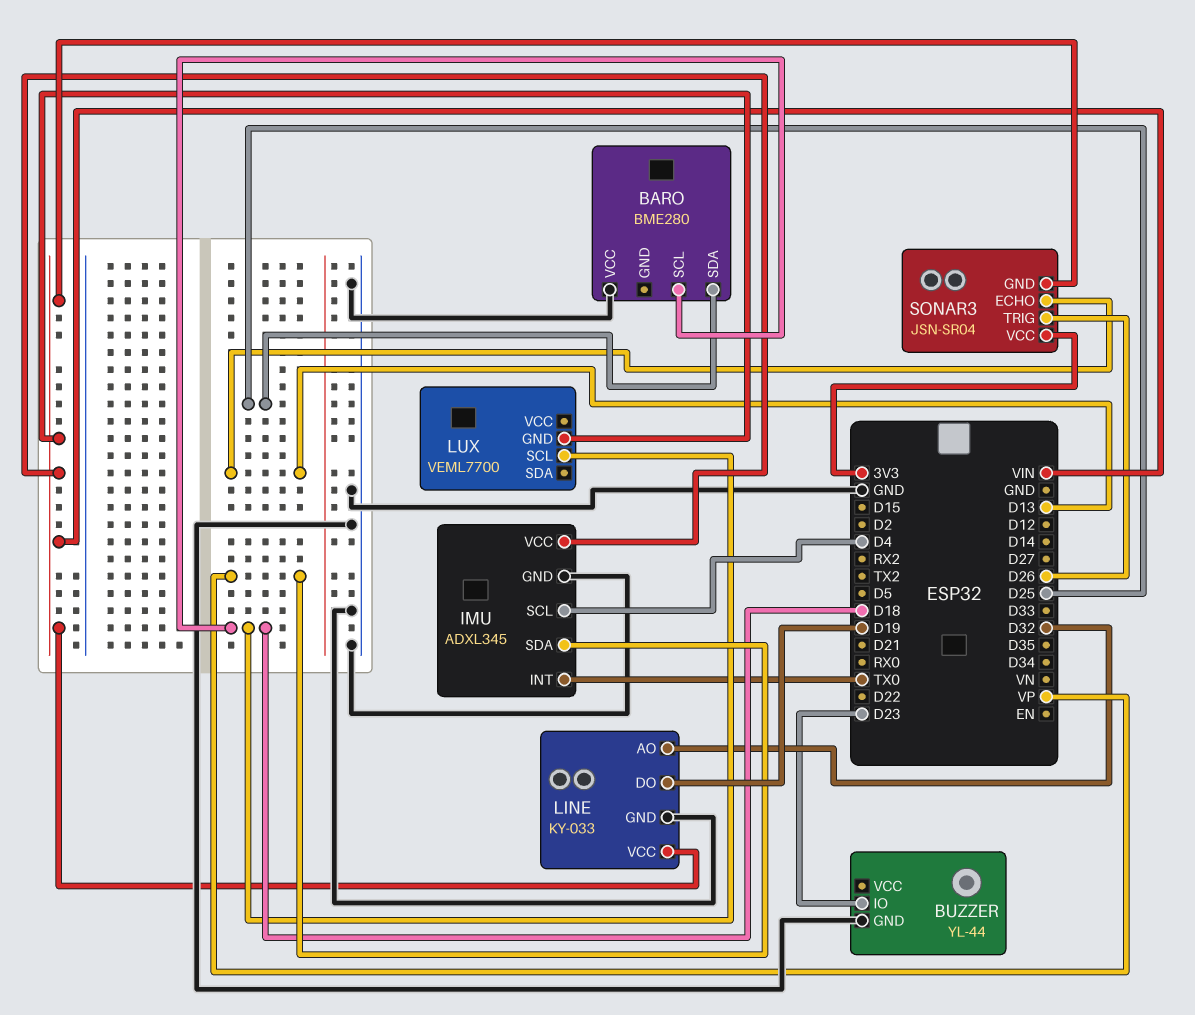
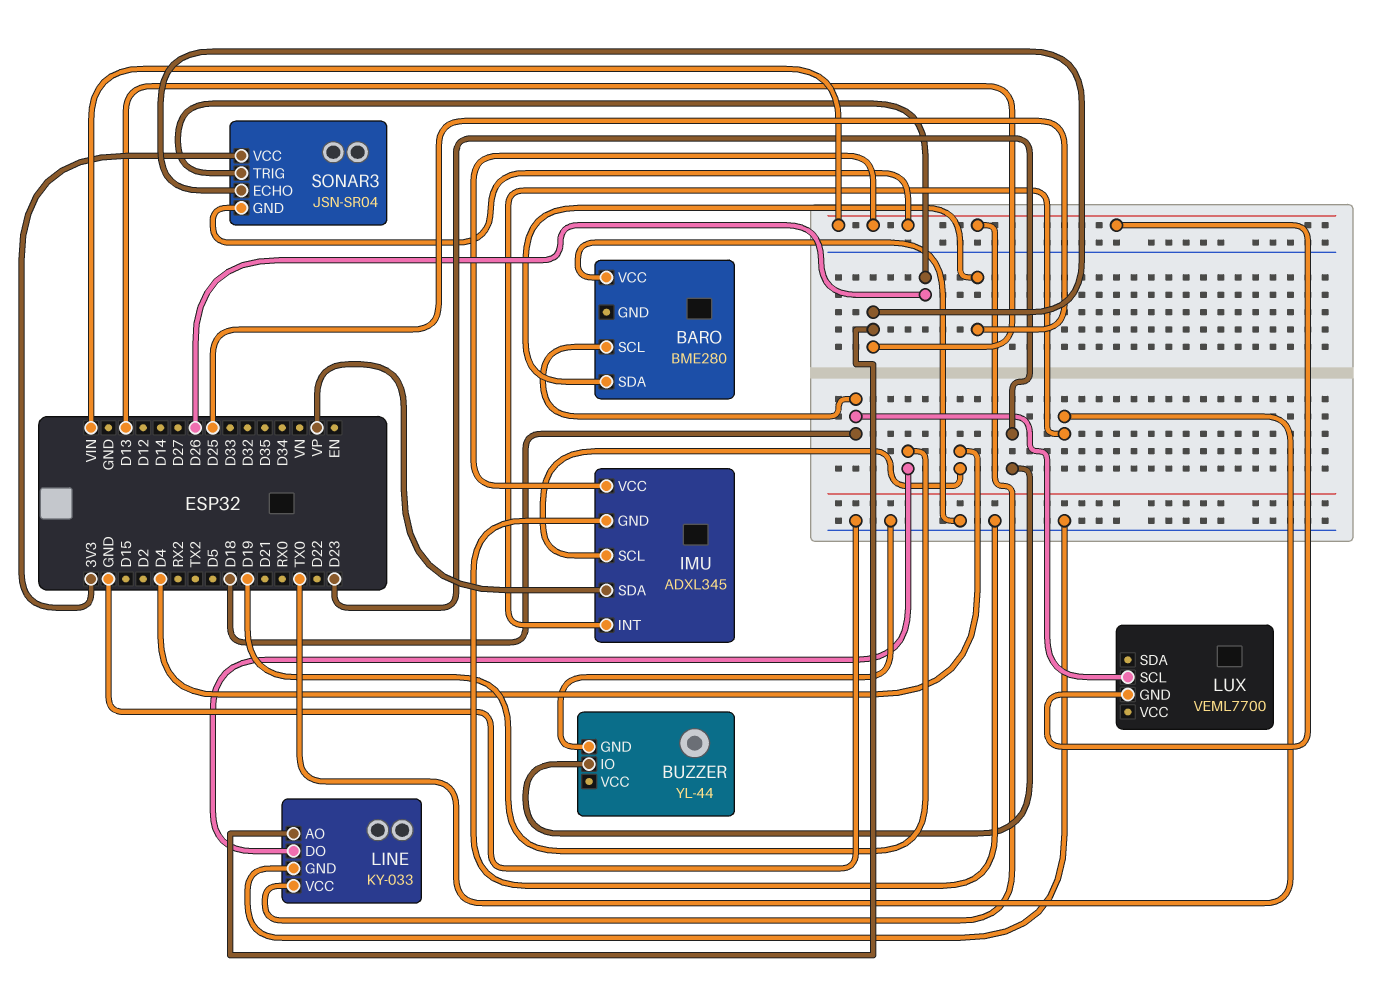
LINE pin AO: D32 -> D13

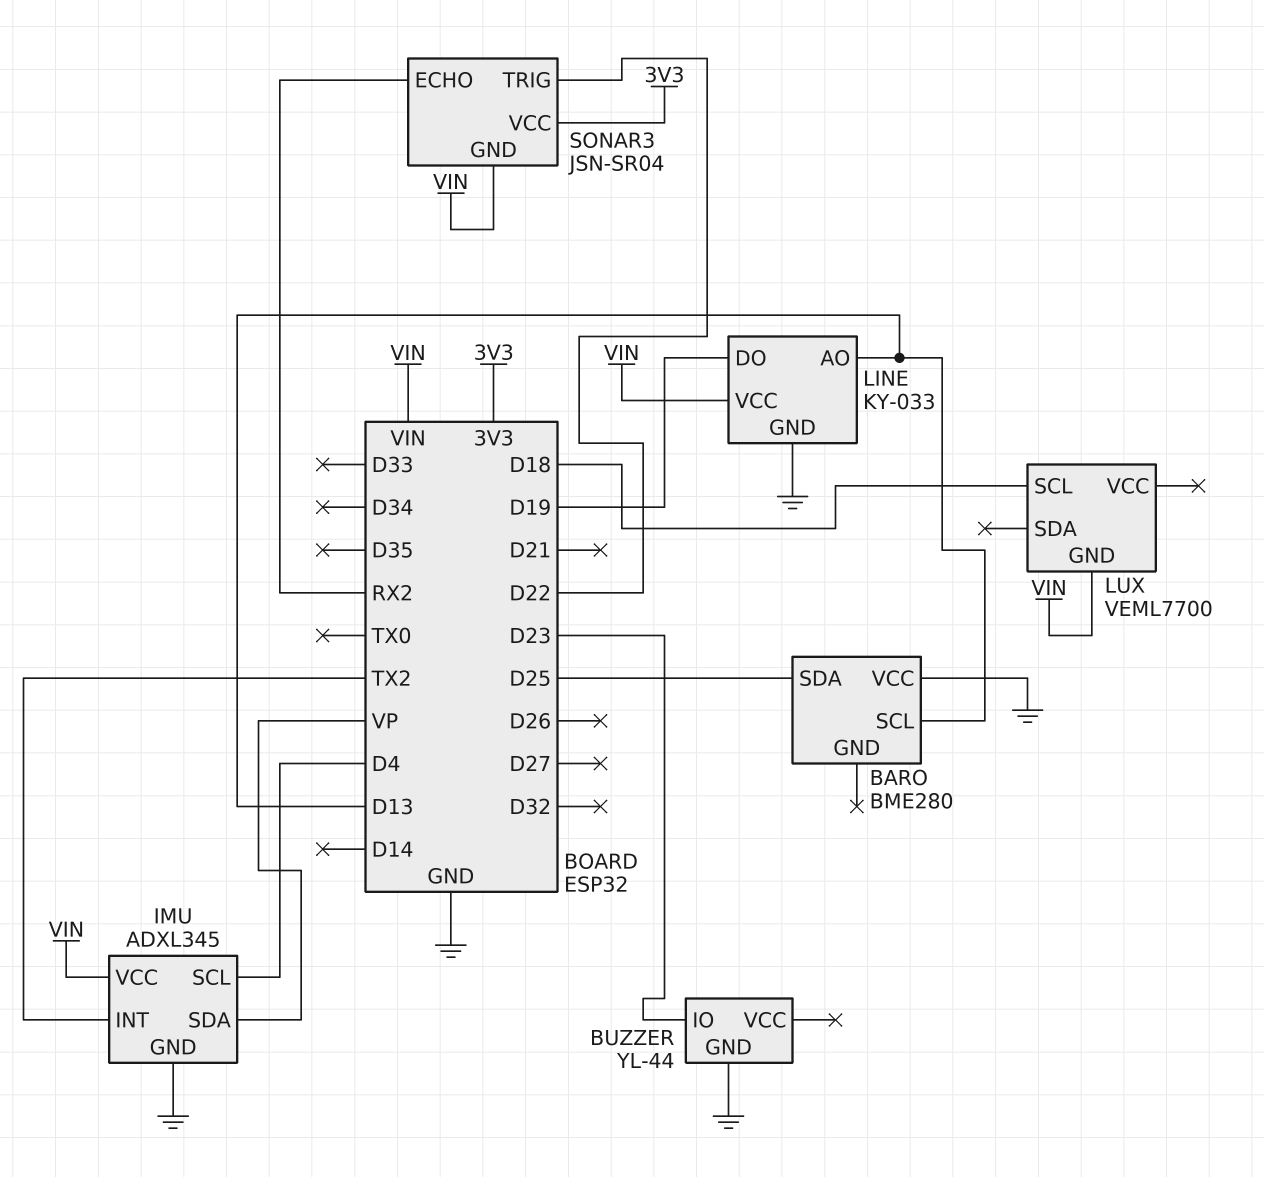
BARO pin SCL: D18 -> D13
IMU pin INT: TX0 -> TX2
SONAR3 pin ECHO: D13 -> RX2
SONAR3 pin TRIG: D26 -> D22

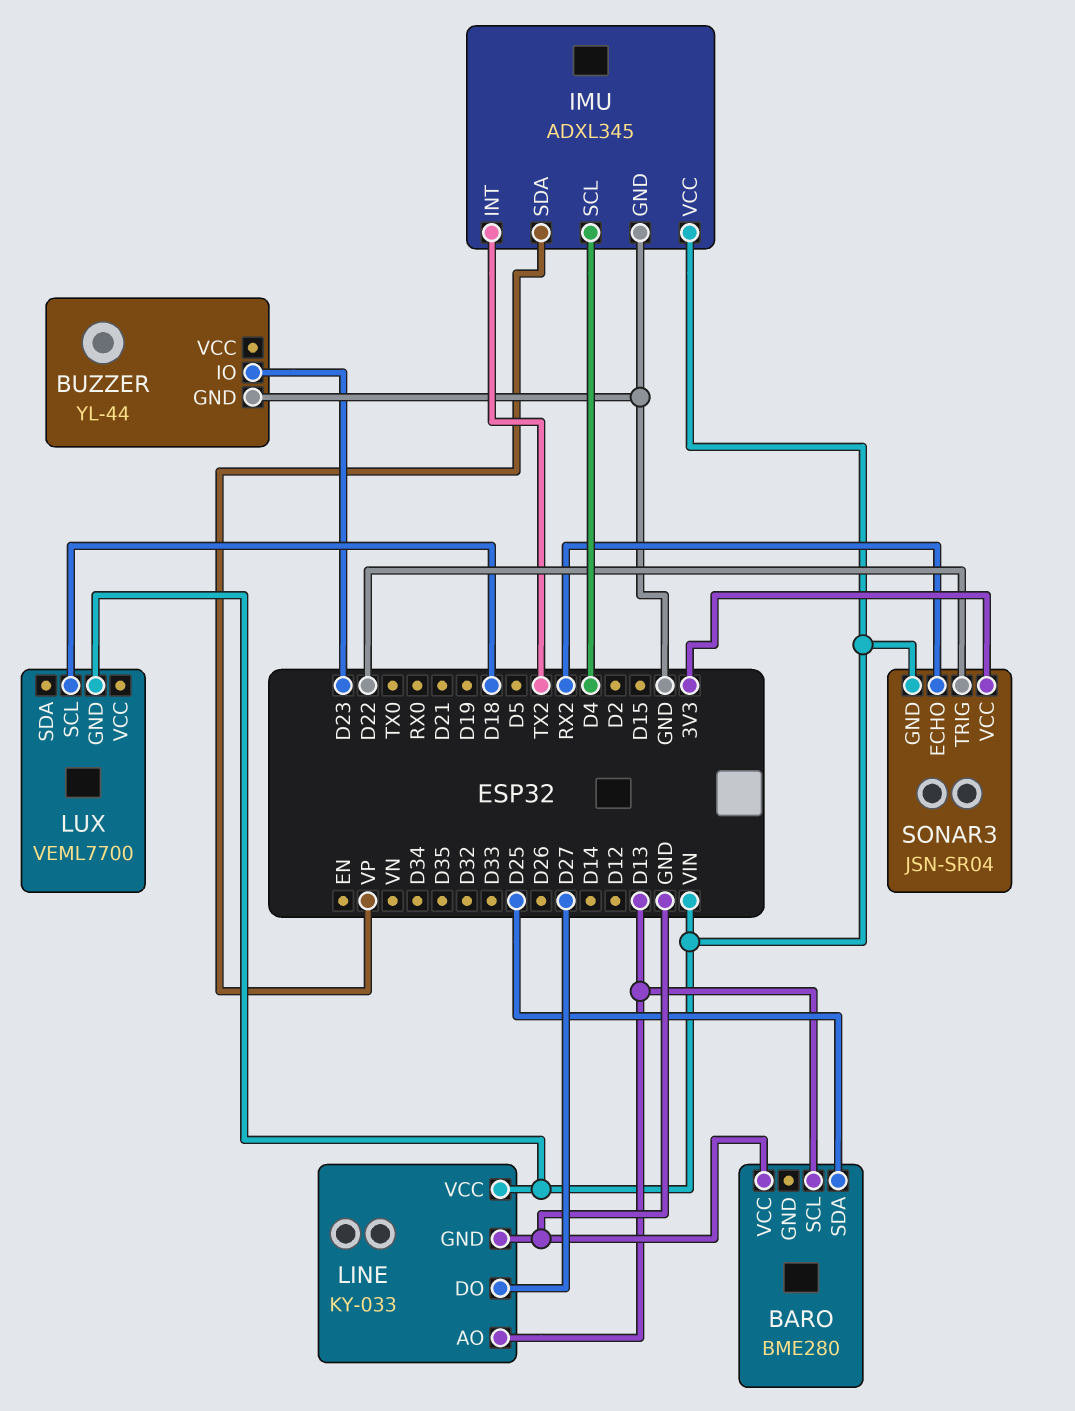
LINE pin DO: D19 -> D27

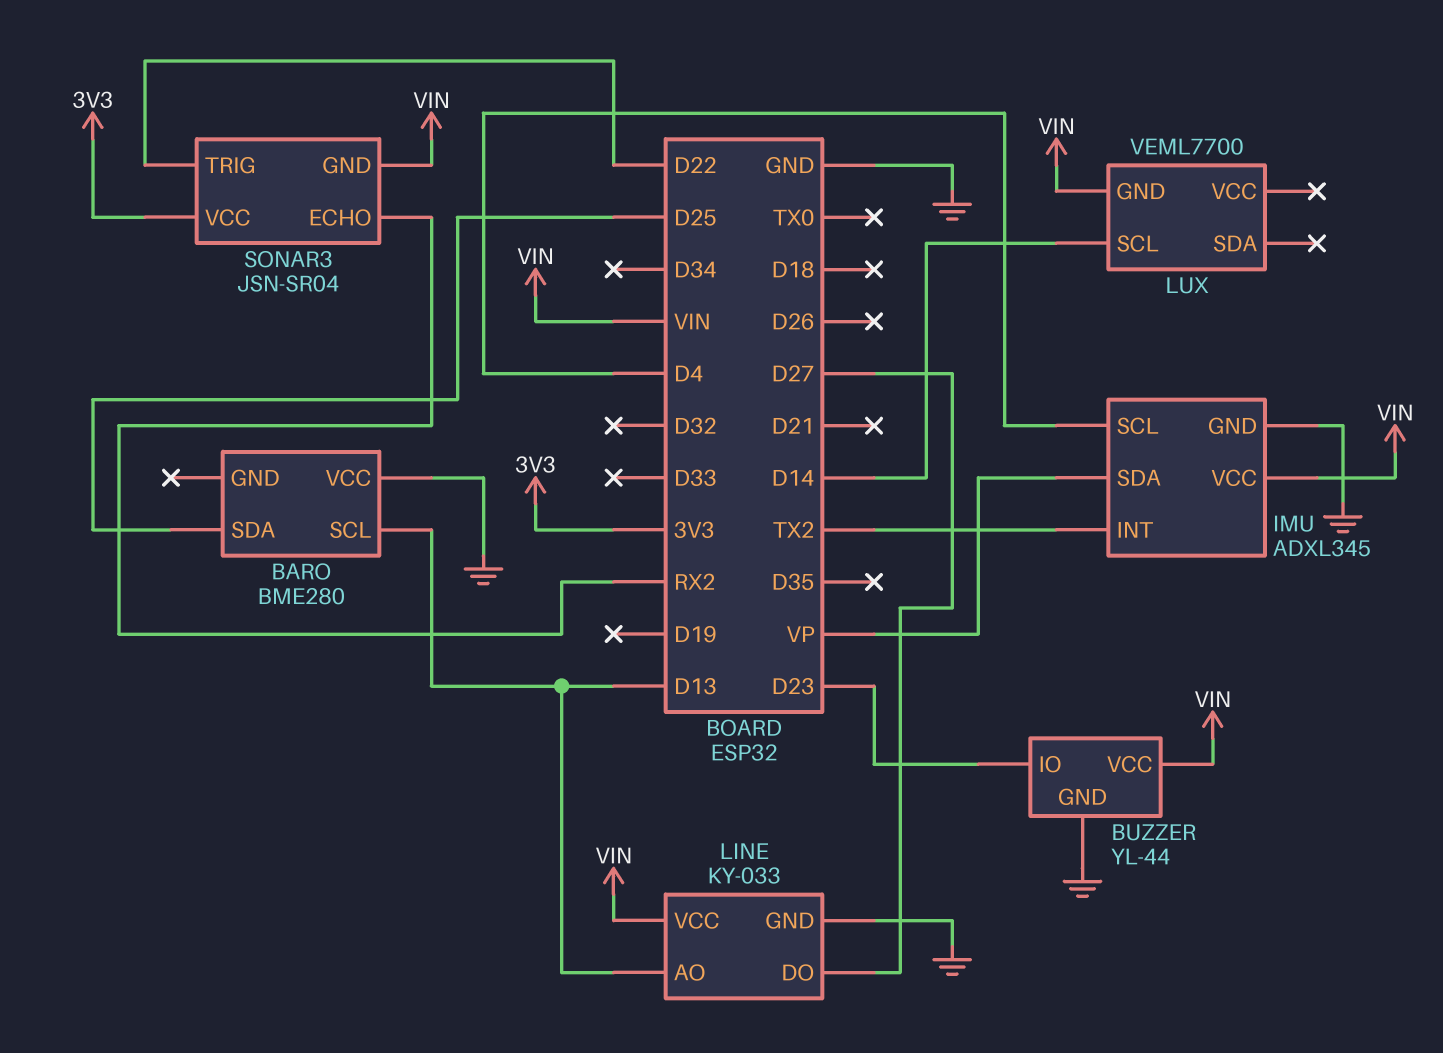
BUZZER pin VCC: none -> VIN
LUX pin SCL: D18 -> D14

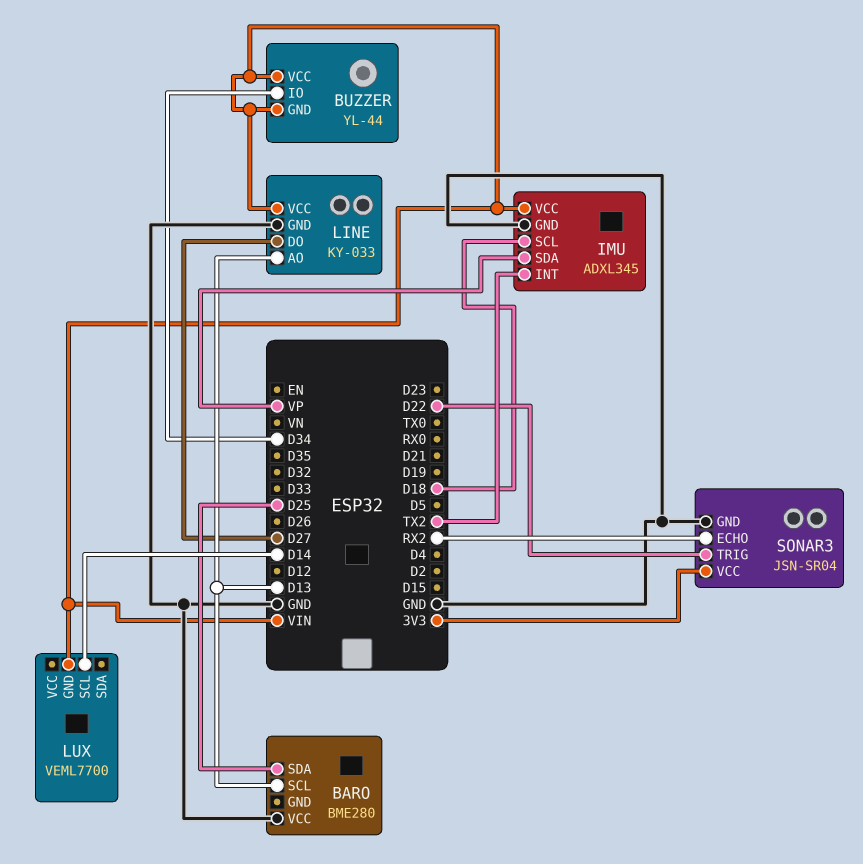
BUZZER pin GND: GND -> VIN
BUZZER pin IO: D23 -> D34
IMU pin SCL: D4 -> D18
SONAR3 pin GND: VIN -> GND

